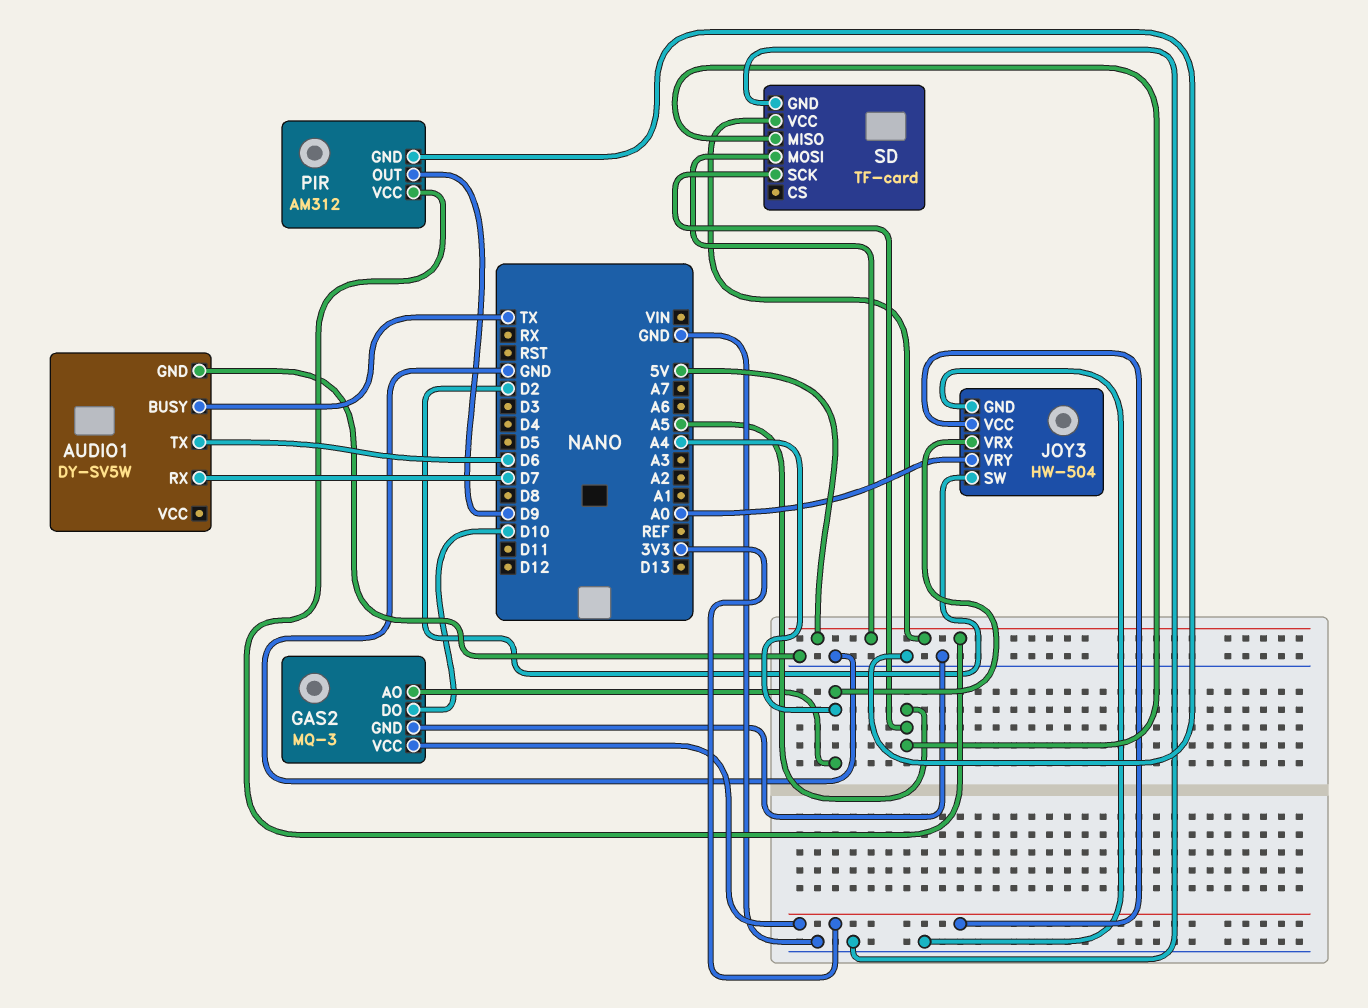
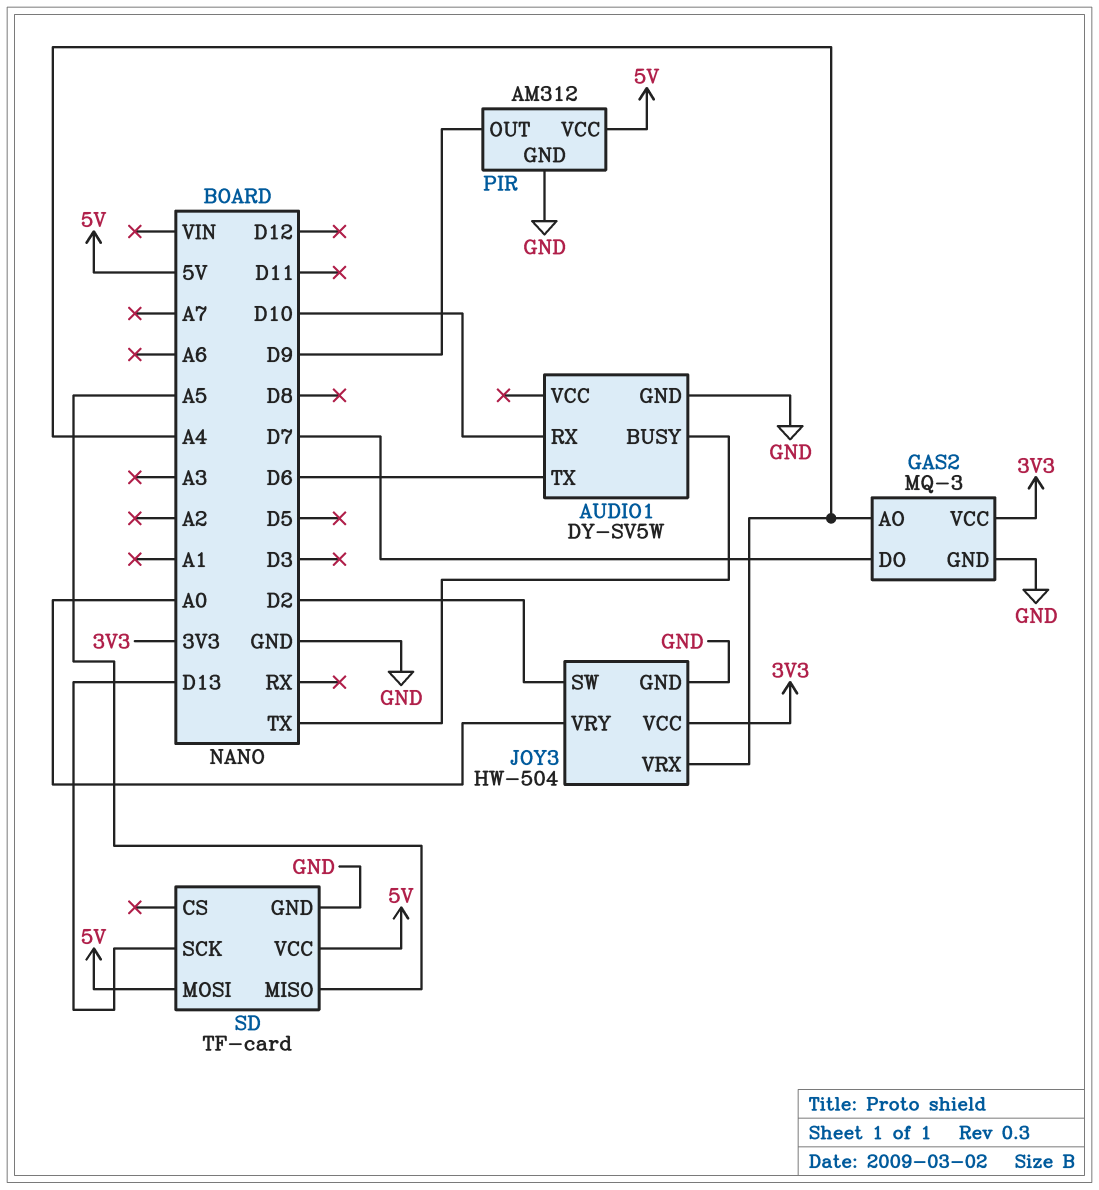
AUDIO1 pin RX: D7 -> D10
GAS2 pin DO: D10 -> D7
SD pin SCK: A5 -> D13

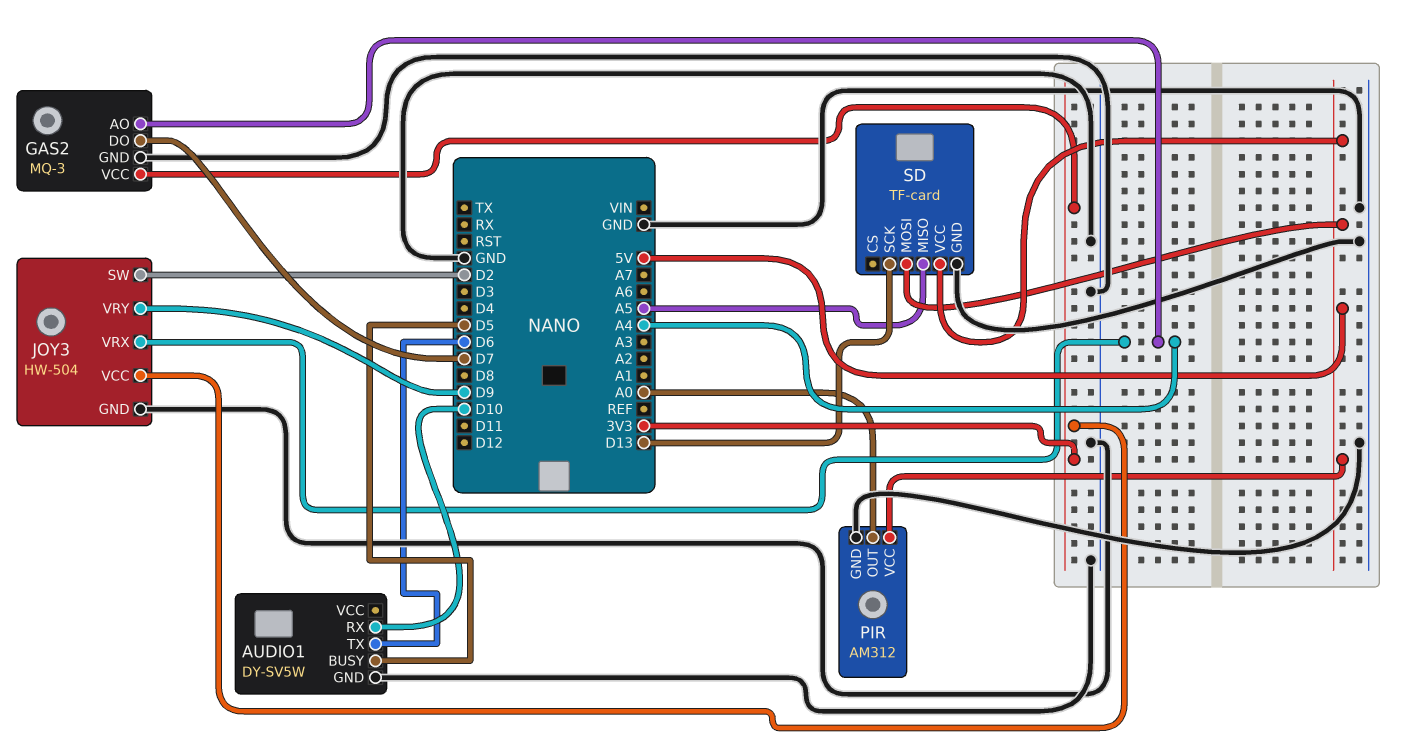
AUDIO1 pin BUSY: TX -> D5
JOY3 pin VRY: A0 -> D9
PIR pin OUT: D9 -> A0

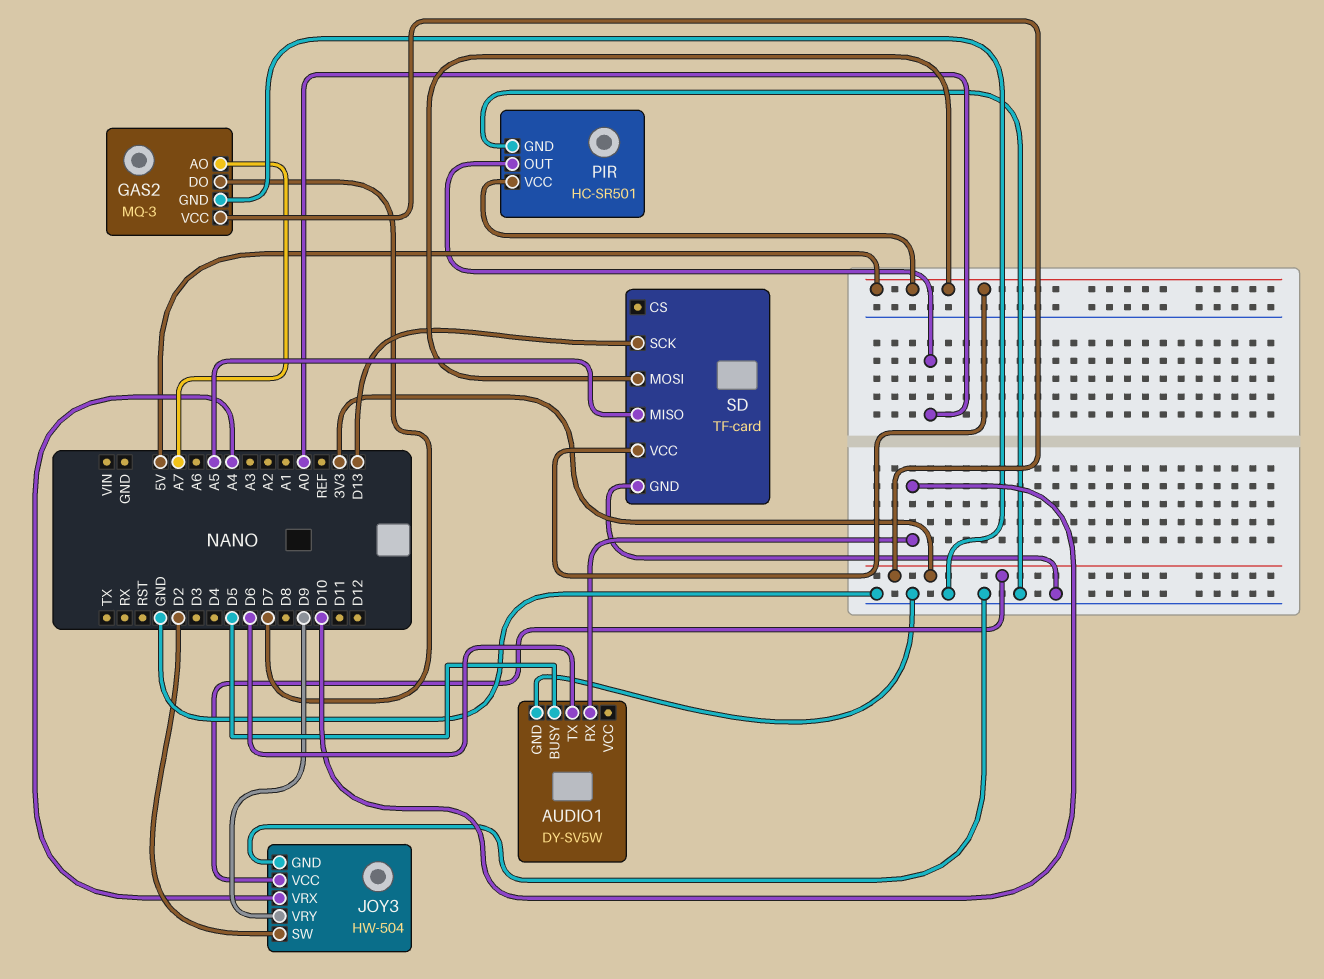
GAS2 pin AO: A4 -> A7
PIR: AM312 -> HC-SR501

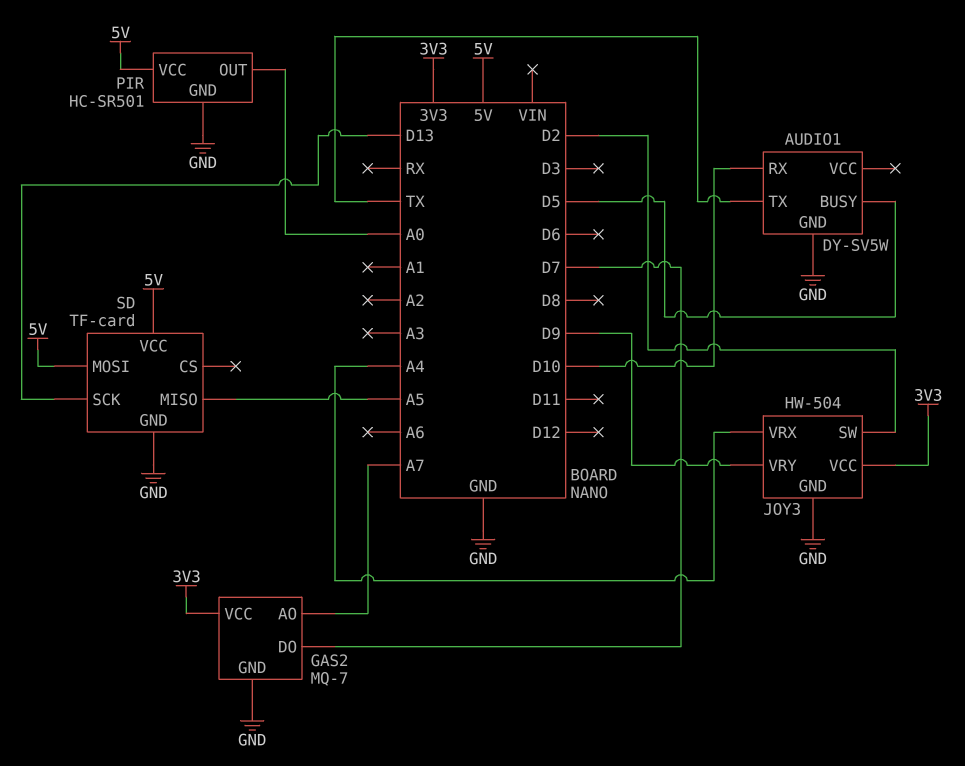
AUDIO1 pin TX: D6 -> TX
GAS2: MQ-3 -> MQ-7

